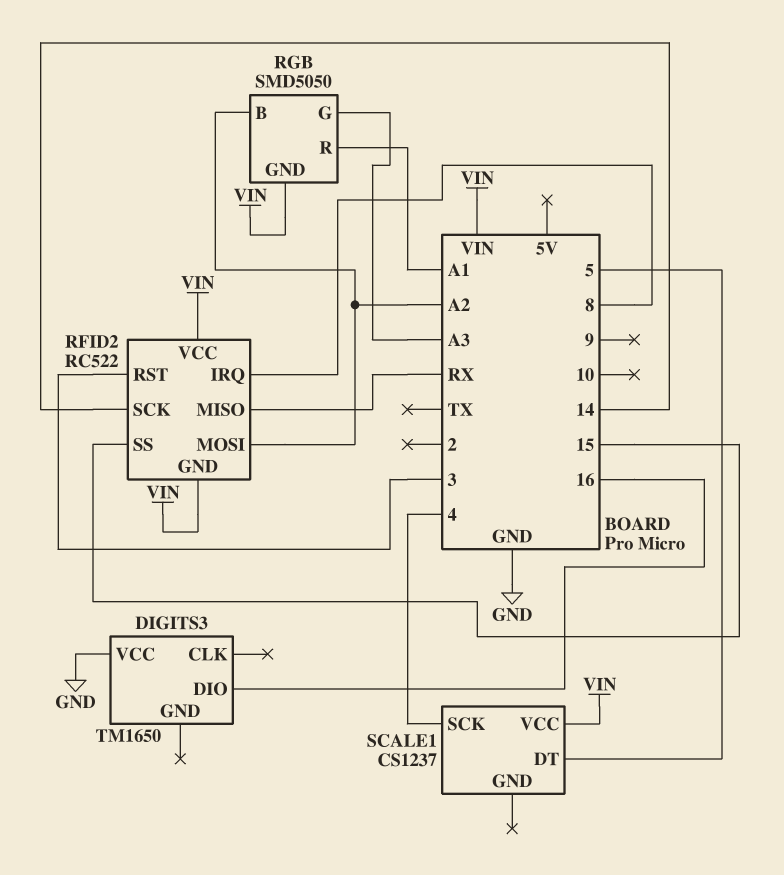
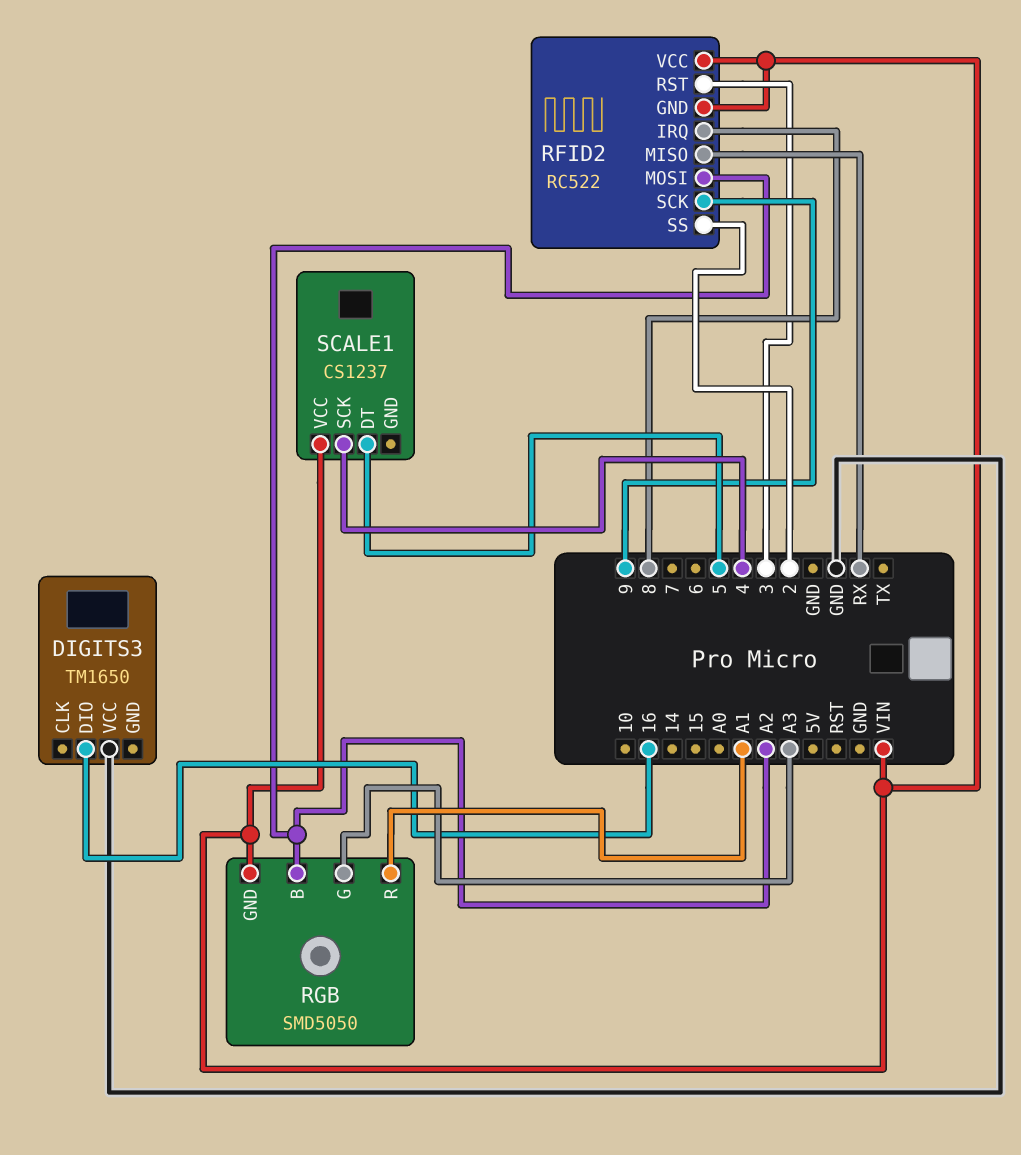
RFID2 pin SCK: 14 -> 9
RFID2 pin SS: 15 -> 2

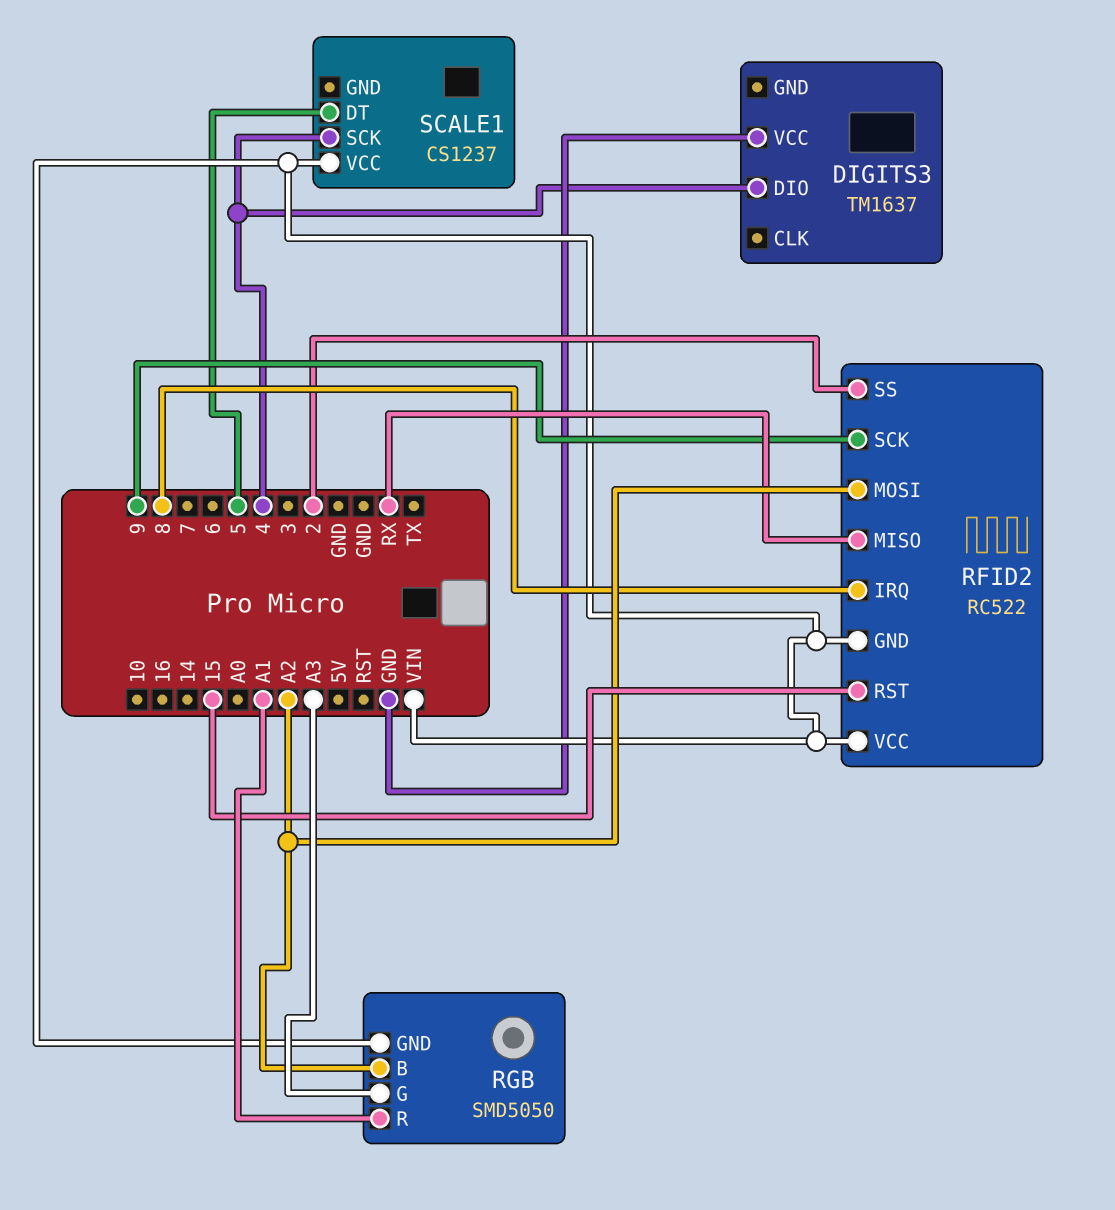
DIGITS3: TM1650 -> TM1637
DIGITS3 pin DIO: 16 -> 4
RFID2 pin RST: 3 -> 15

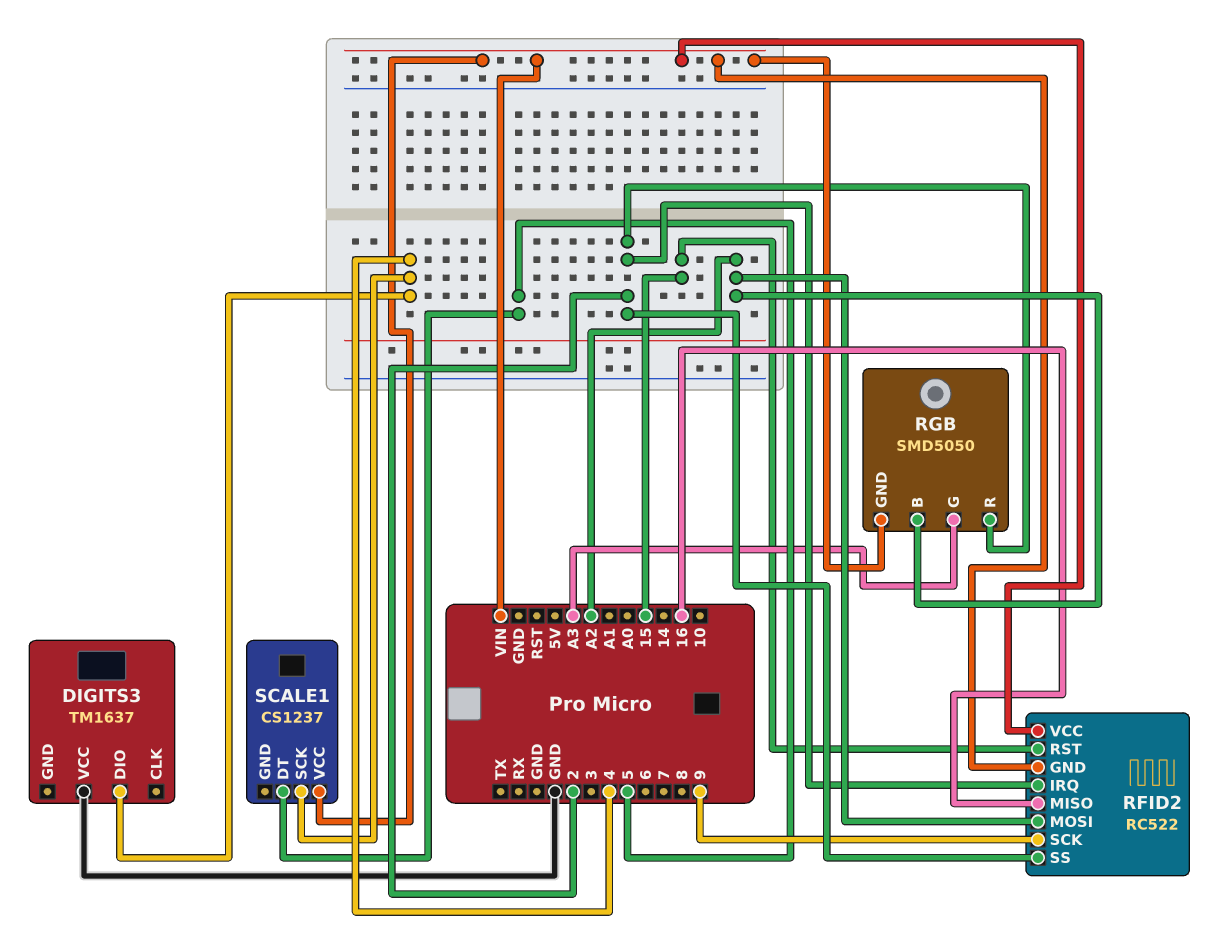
RFID2 pin IRQ: 8 -> 2
RFID2 pin MISO: RX -> 16
RGB pin R: A1 -> 2

